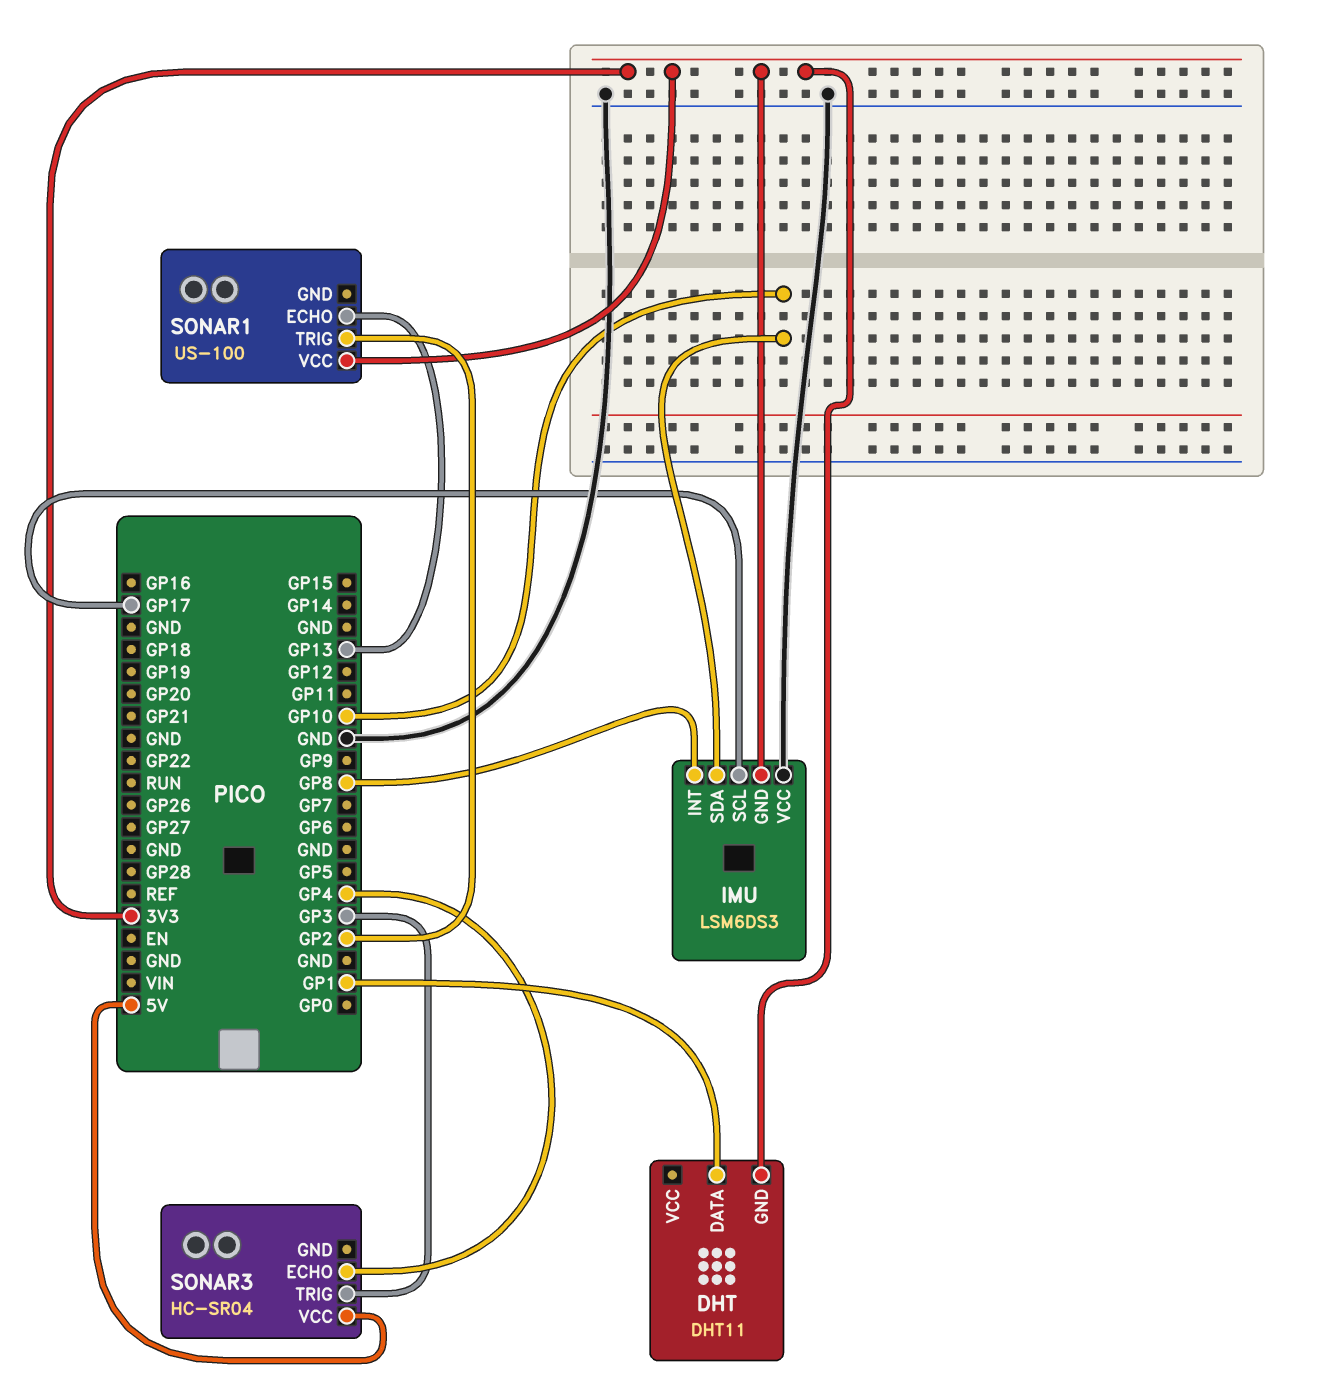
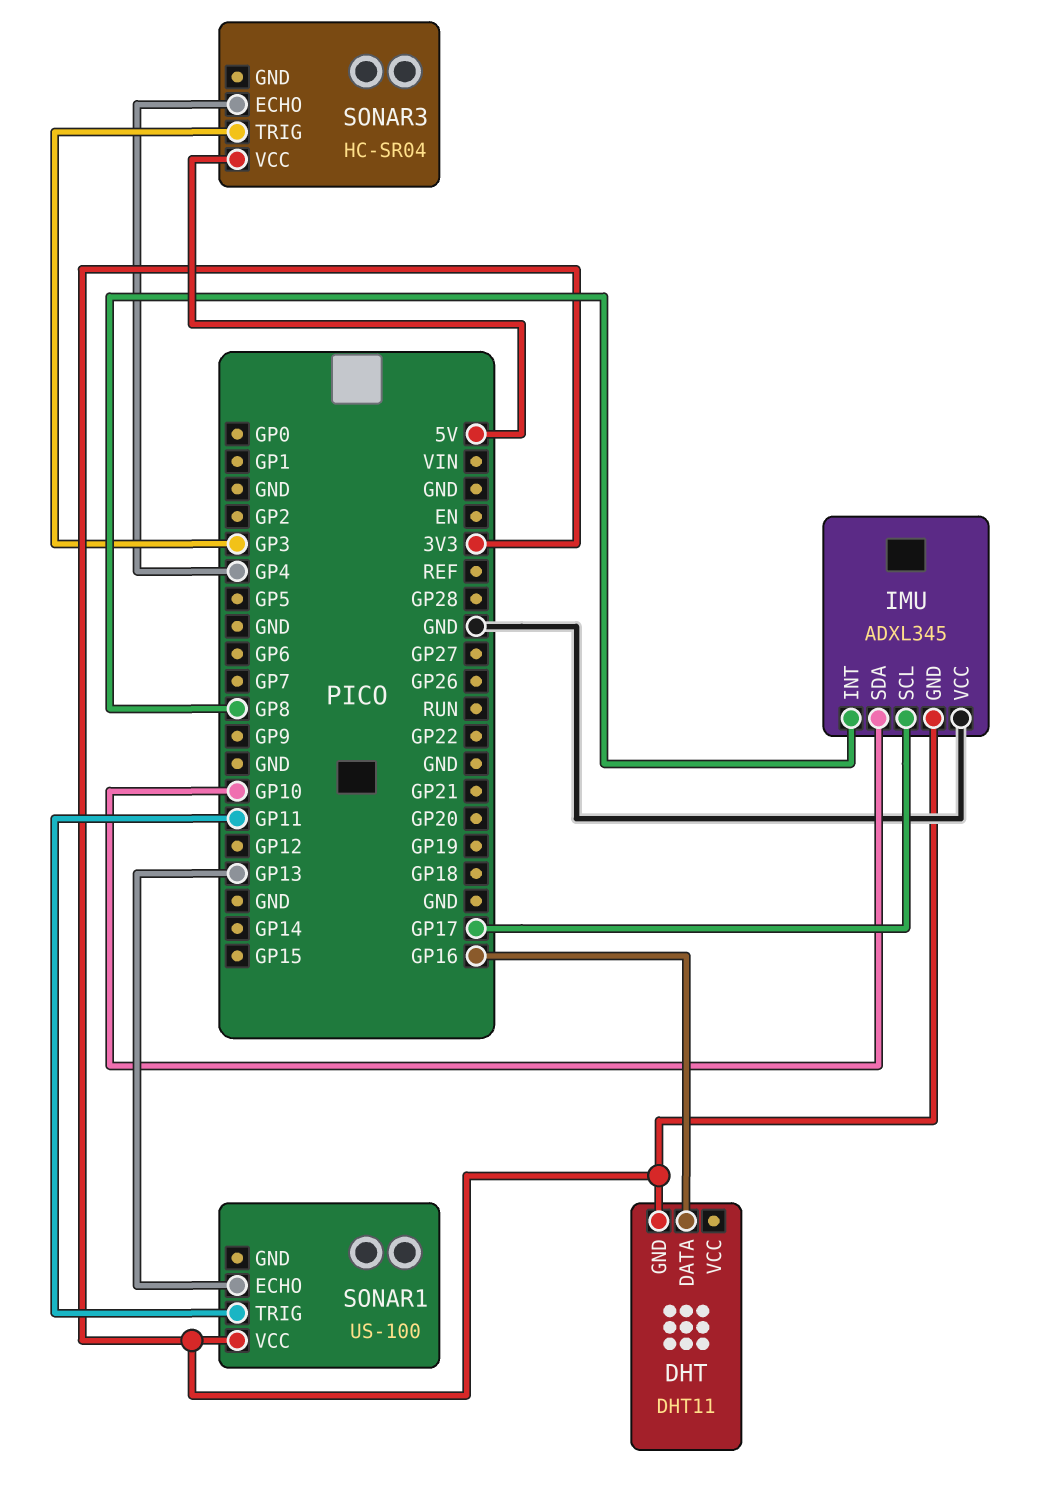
DHT pin DATA: GP1 -> GP16
IMU: LSM6DS3 -> ADXL345
SONAR1 pin TRIG: GP2 -> GP11

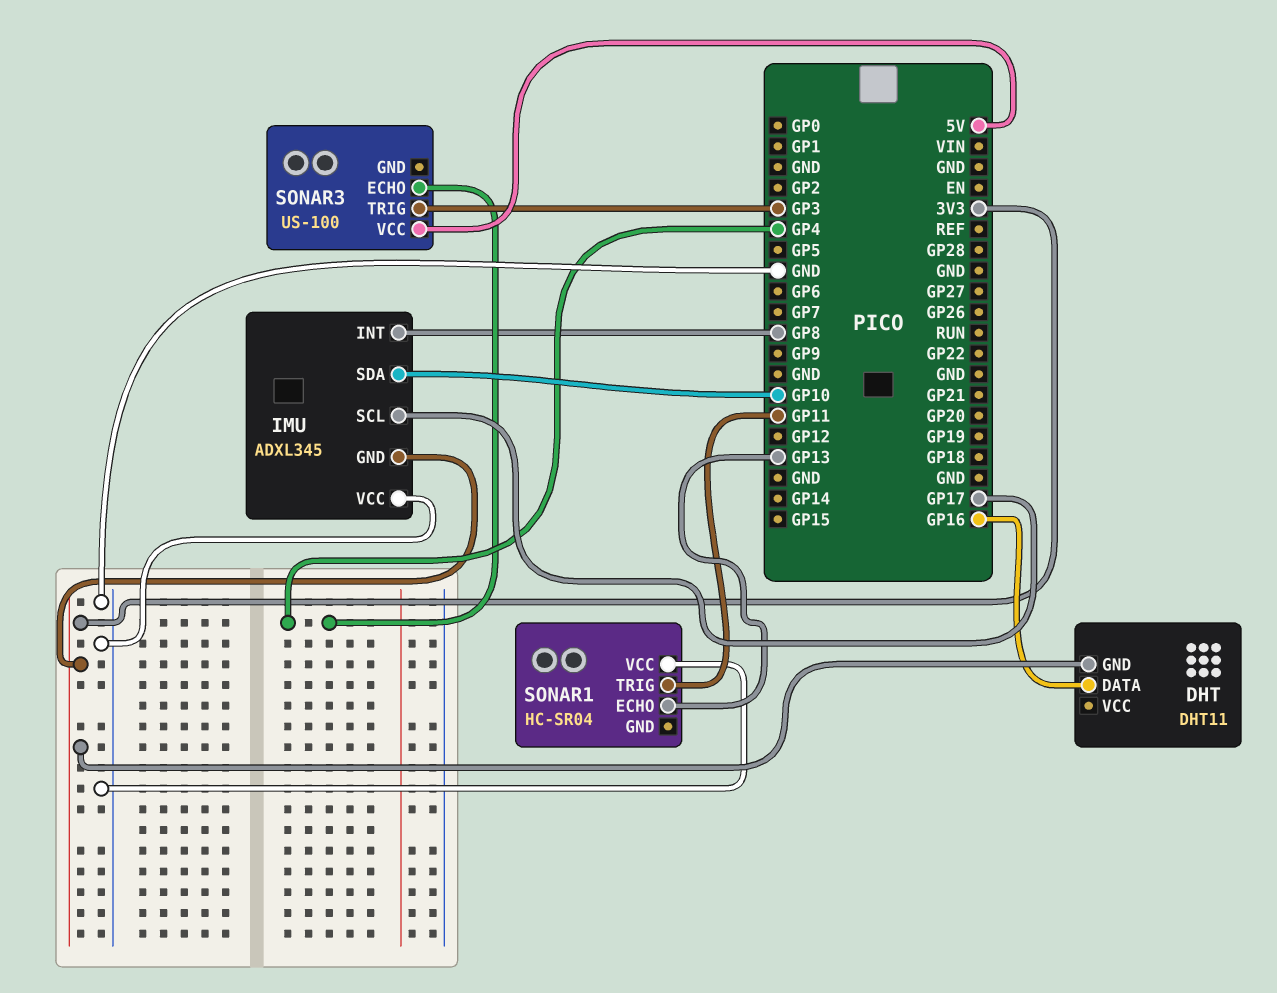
SONAR1: US-100 -> HC-SR04
SONAR1 pin VCC: 3V3 -> GND
SONAR3: HC-SR04 -> US-100

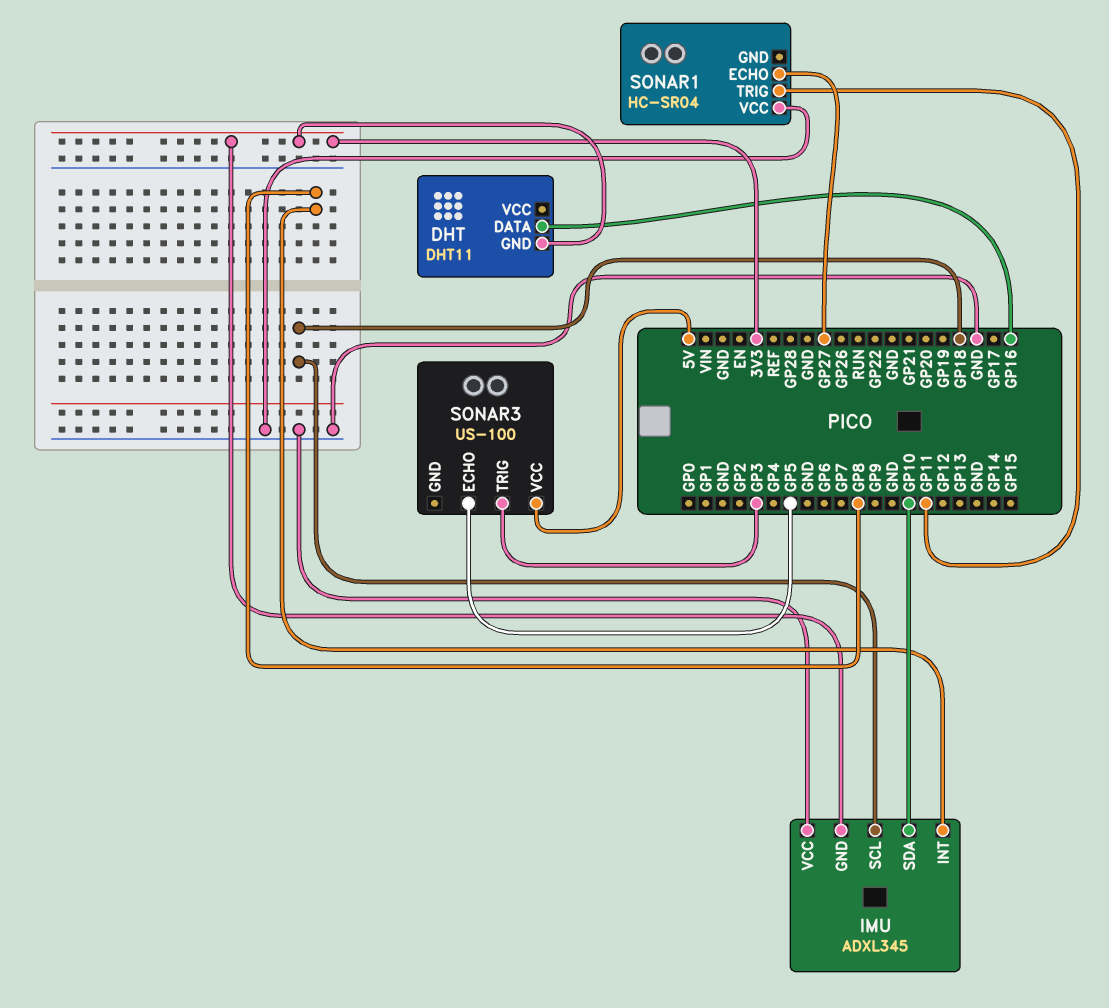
IMU pin SCL: GP17 -> GP18
SONAR1 pin ECHO: GP13 -> GP27
SONAR3 pin ECHO: GP4 -> GP5

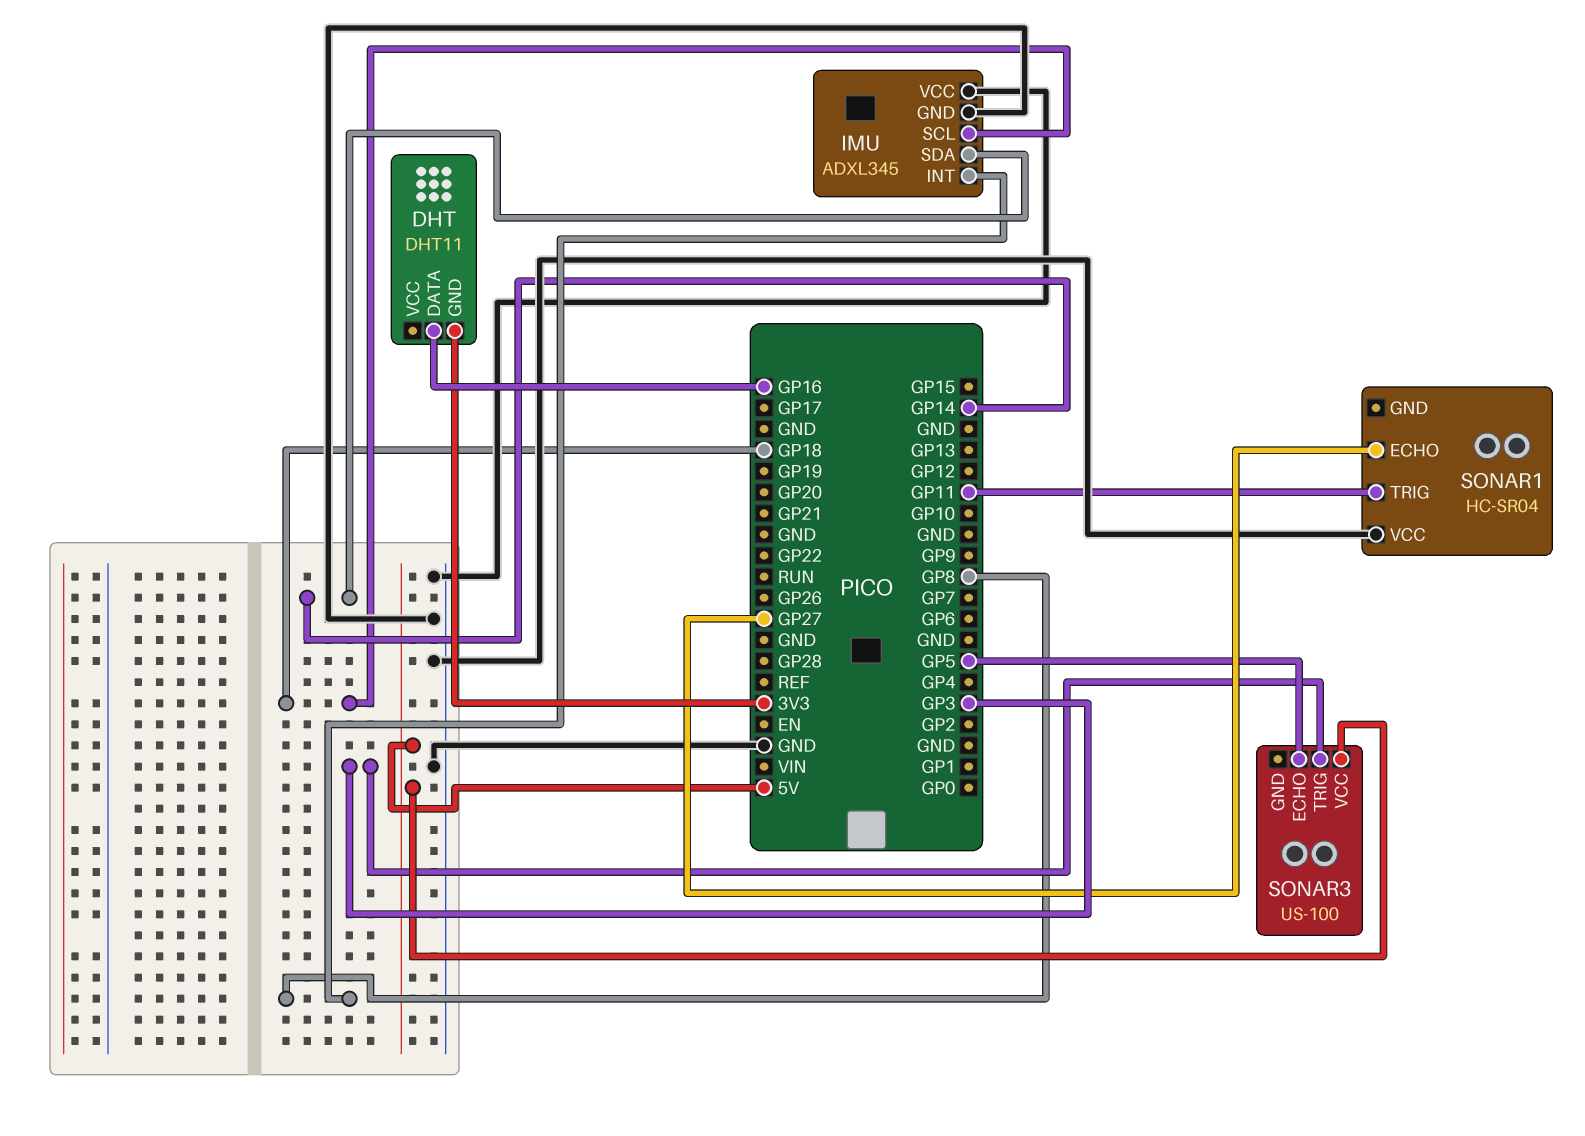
IMU pin GND: 3V3 -> GND
IMU pin SDA: GP10 -> GP14

